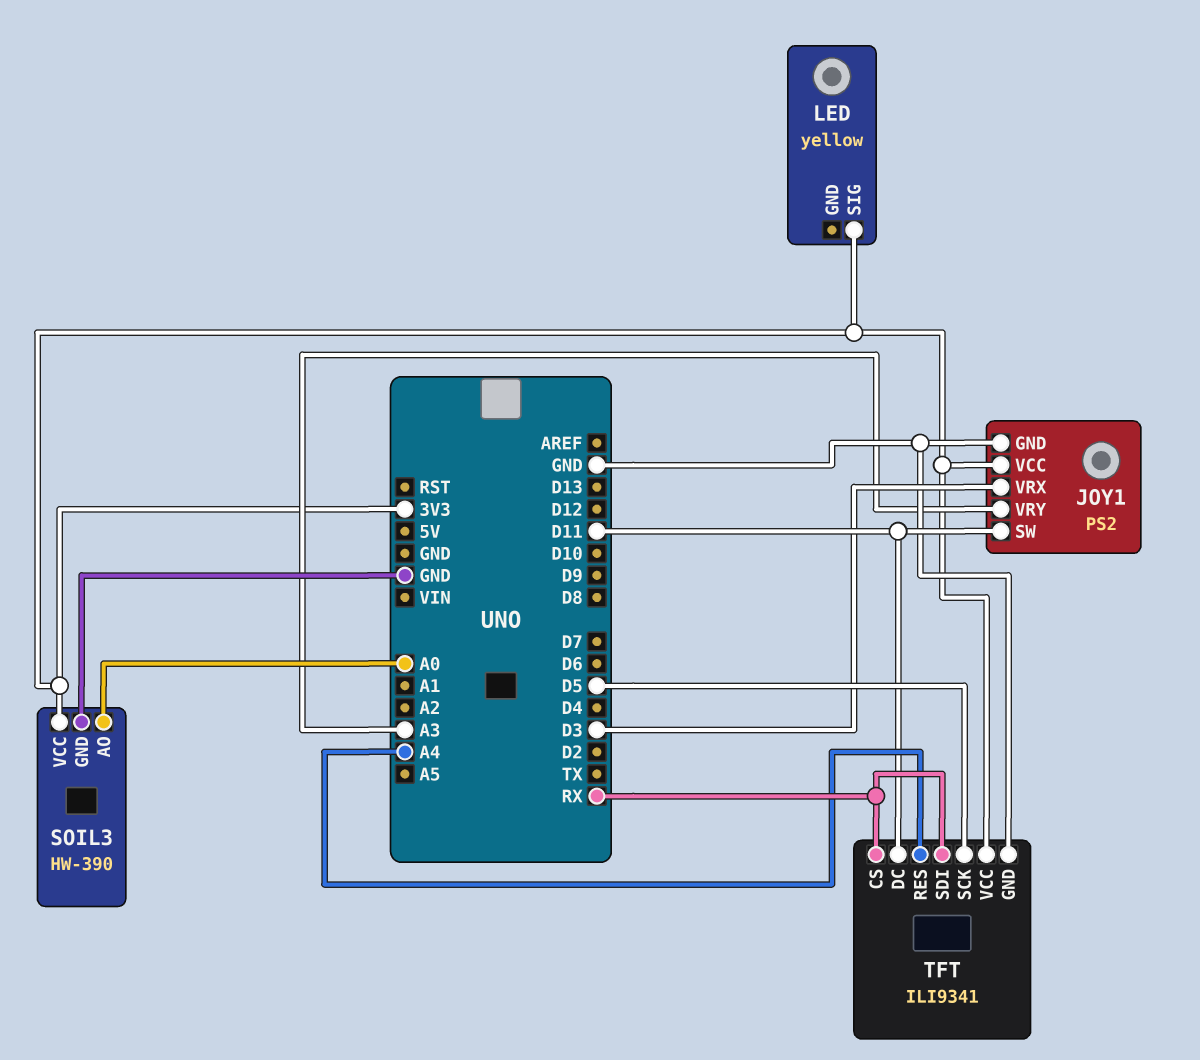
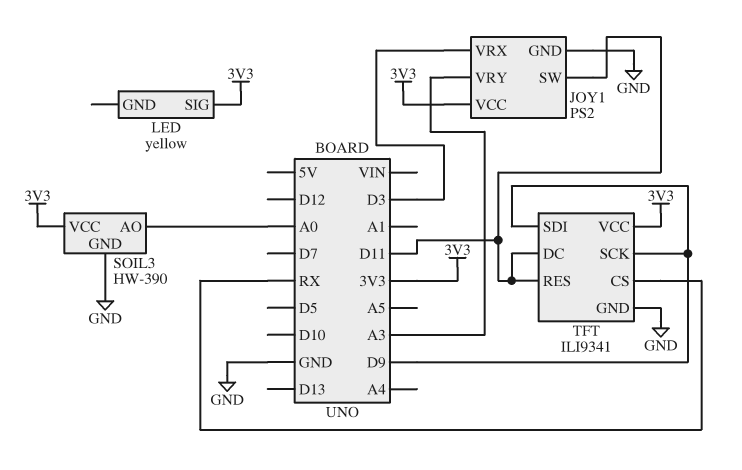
TFT pin RES: A4 -> D11
TFT pin SCK: D5 -> D9
TFT pin SDI: RX -> D9

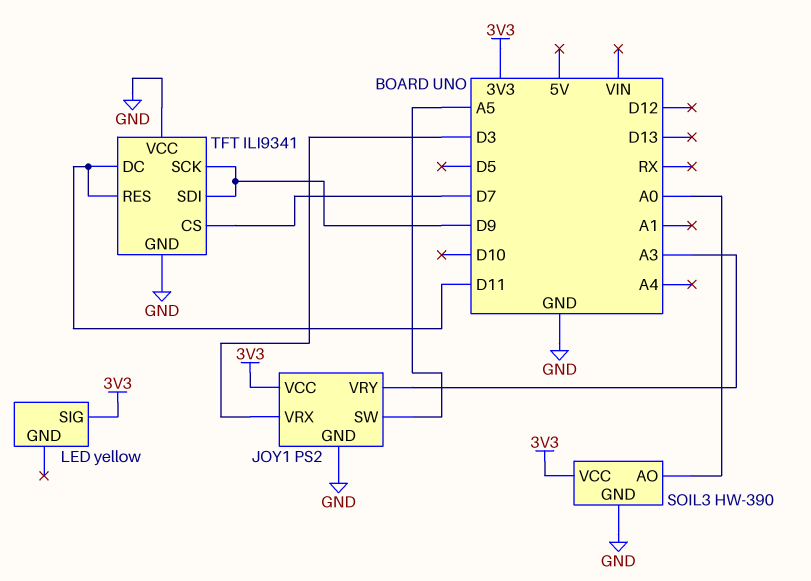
JOY1 pin SW: D11 -> A5
TFT pin CS: RX -> D7
TFT pin VCC: 3V3 -> GND

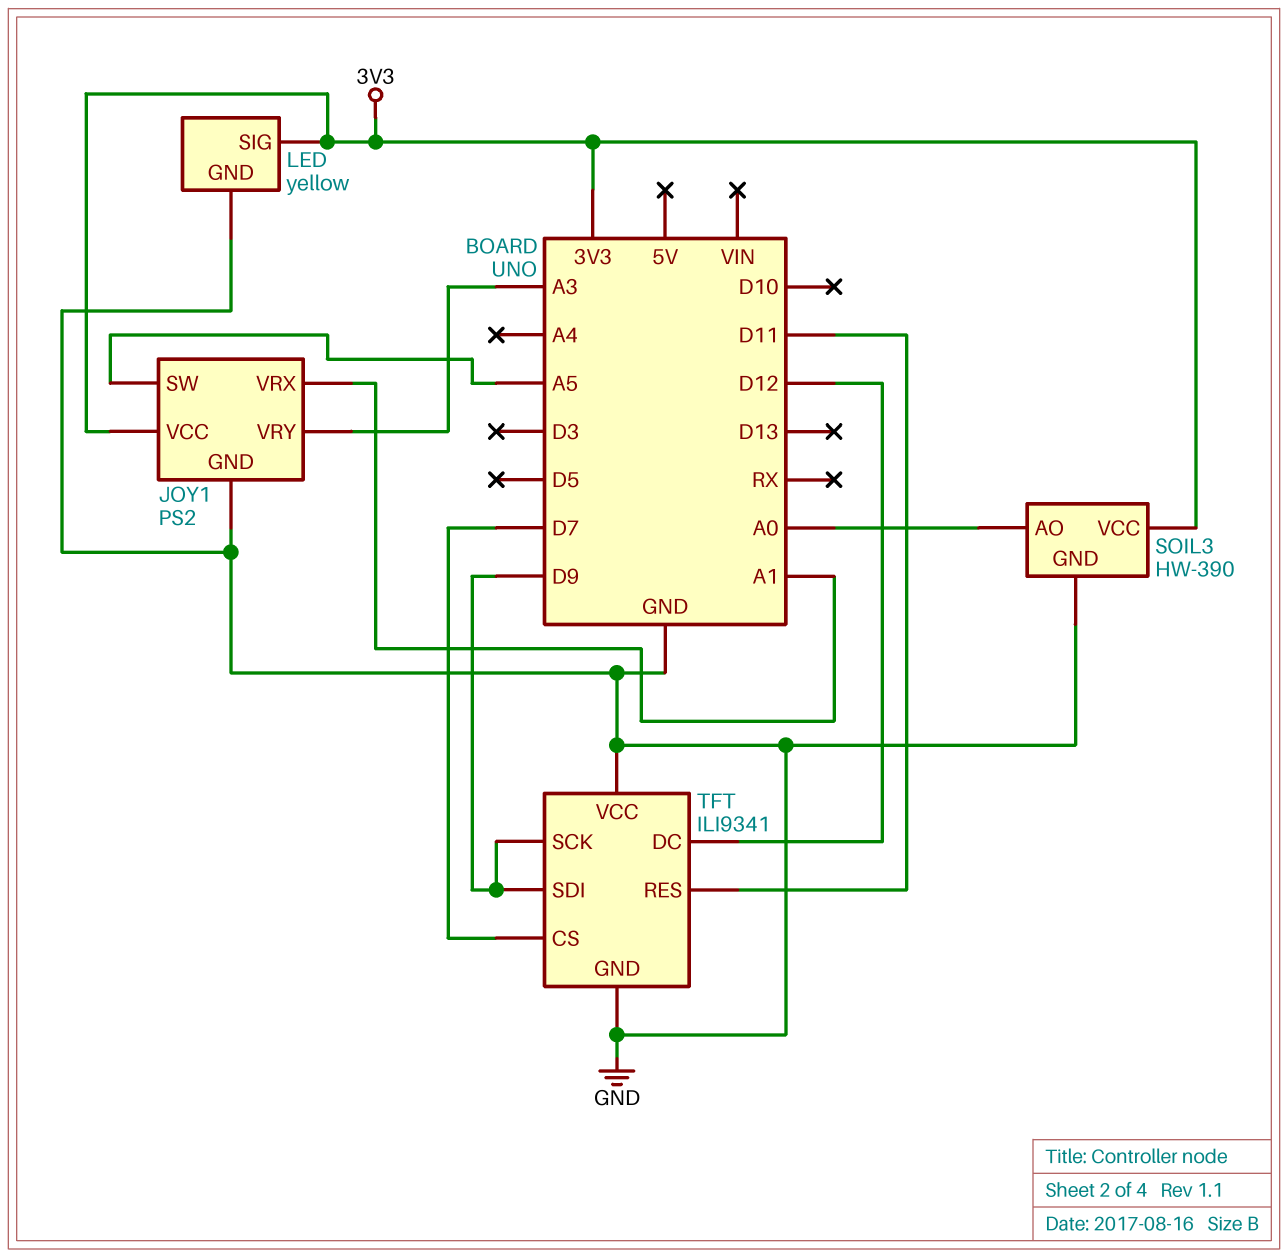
JOY1 pin VRX: D3 -> A1
LED pin GND: none -> GND
TFT pin DC: D11 -> D12

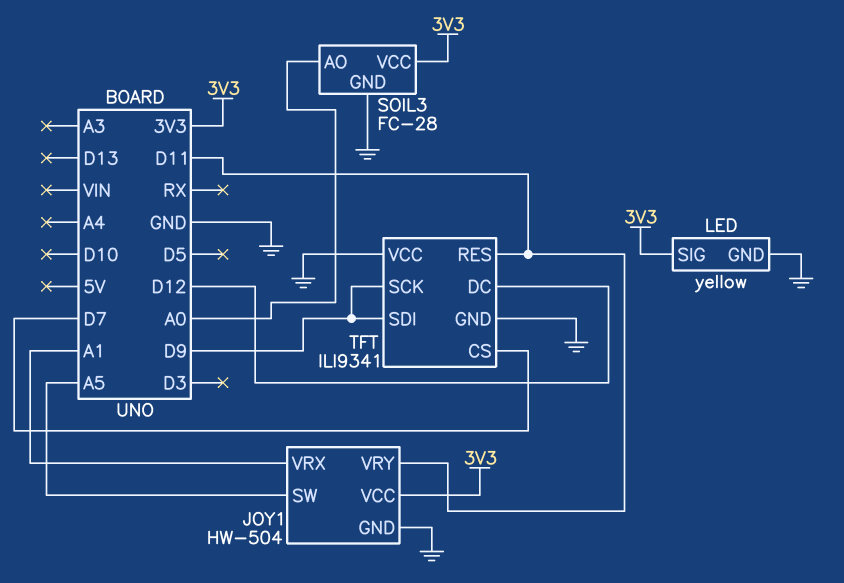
JOY1: PS2 -> HW-504
JOY1 pin VRY: A3 -> D11
SOIL3: HW-390 -> FC-28

